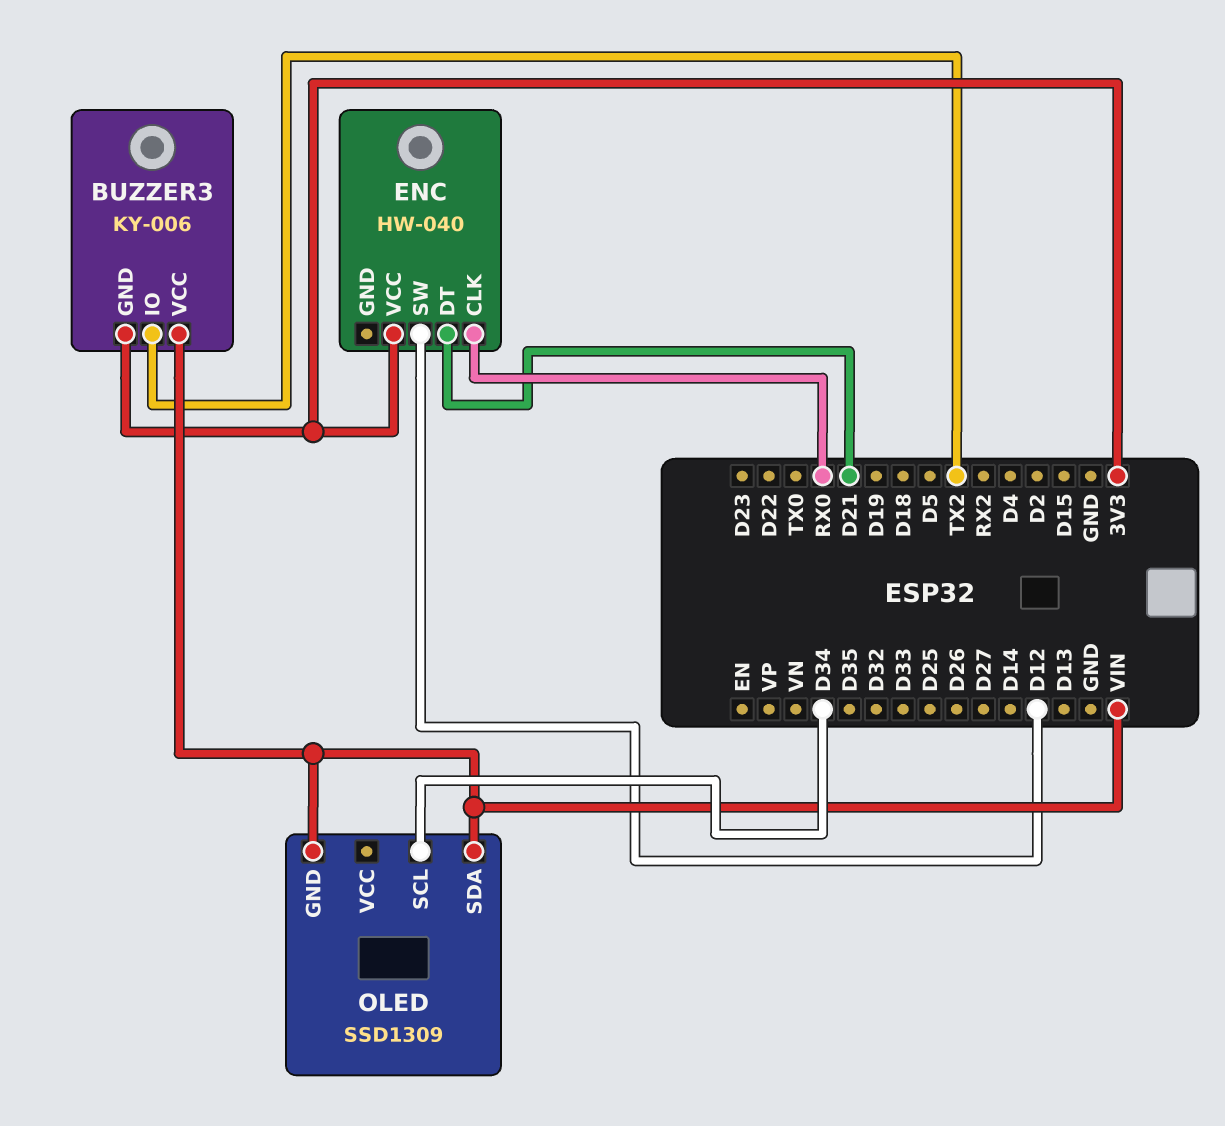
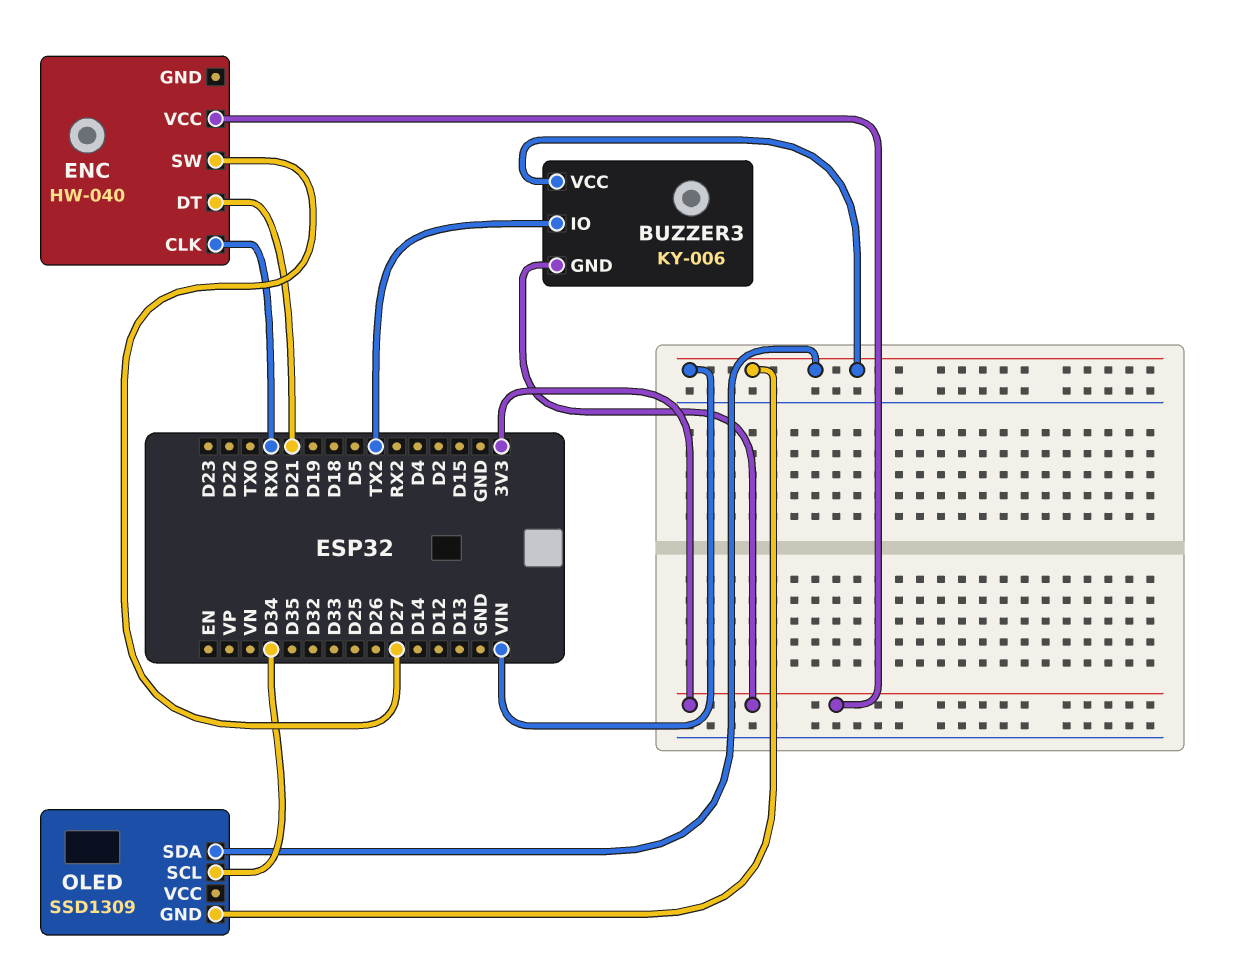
ENC pin SW: D12 -> D27

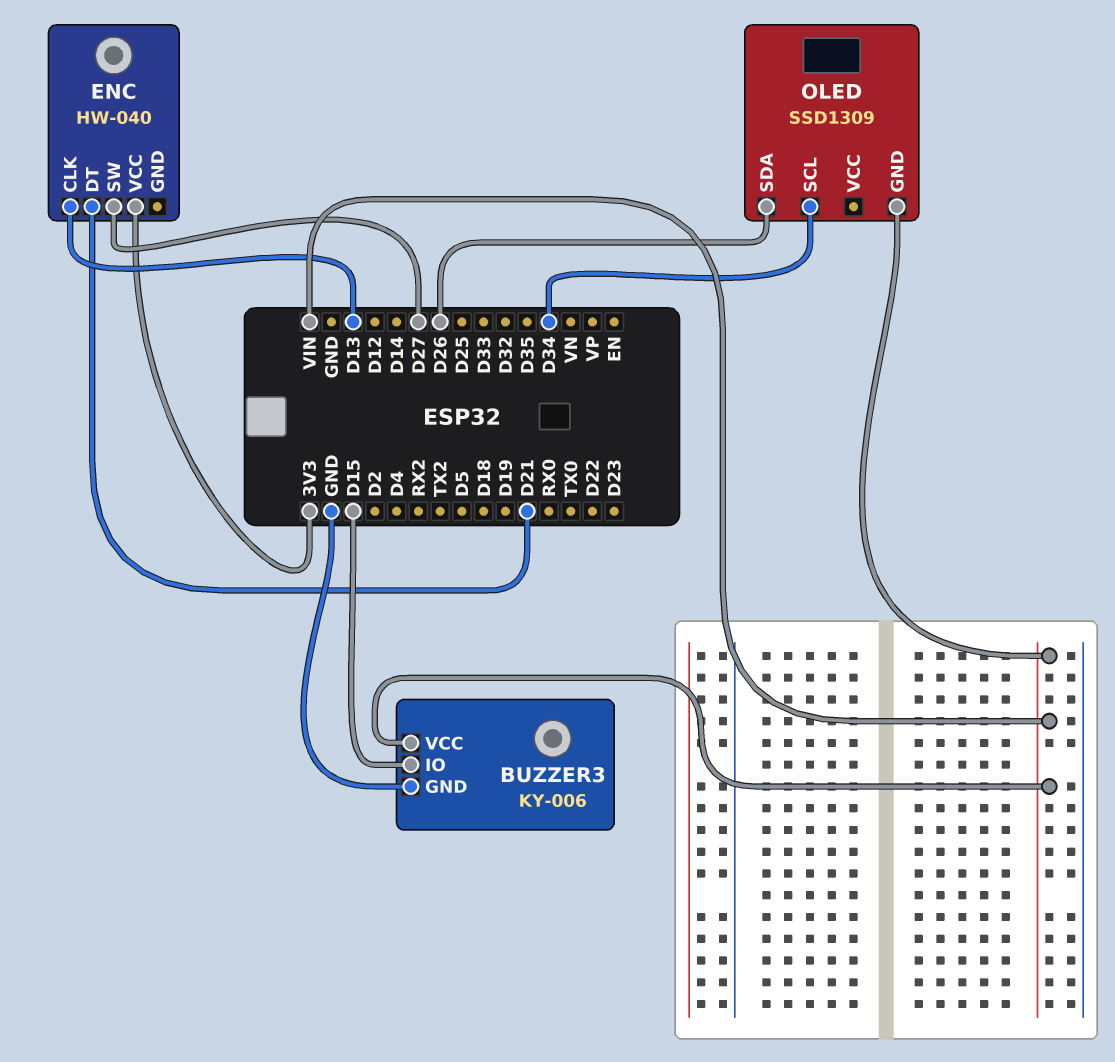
BUZZER3 pin GND: 3V3 -> GND
BUZZER3 pin IO: TX2 -> D15
ENC pin CLK: RX0 -> D13
OLED pin SDA: VIN -> D26

